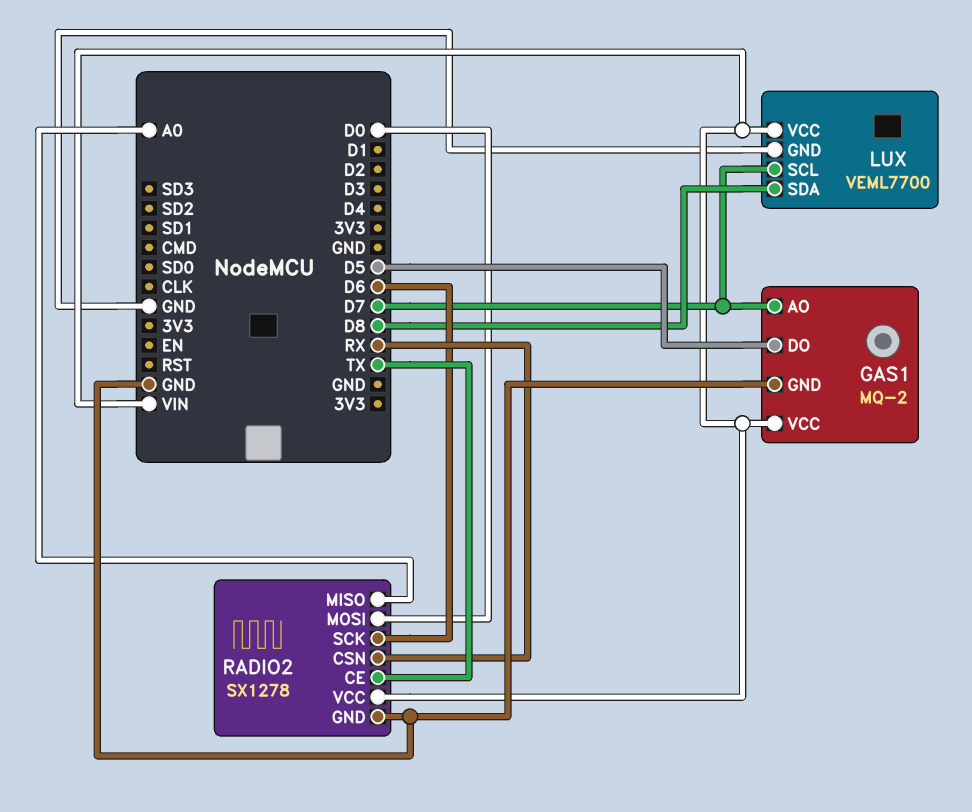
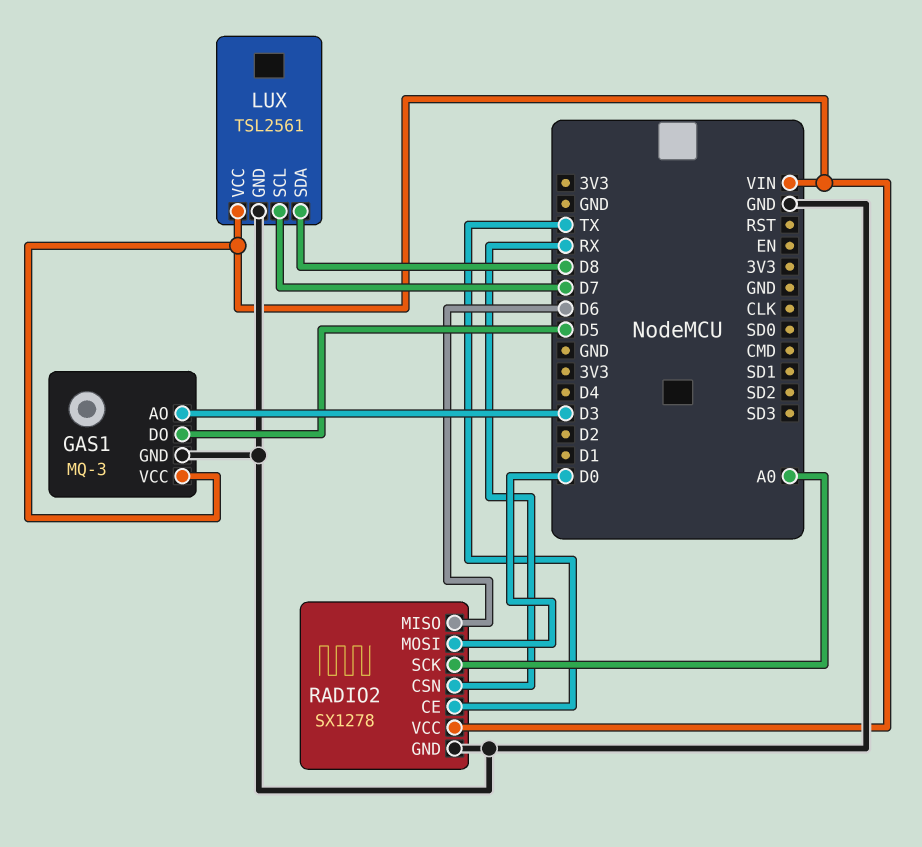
GAS1: MQ-2 -> MQ-3
GAS1 pin AO: D7 -> D3
LUX: VEML7700 -> TSL2561
RADIO2 pin MISO: A0 -> D6
RADIO2 pin SCK: D6 -> A0

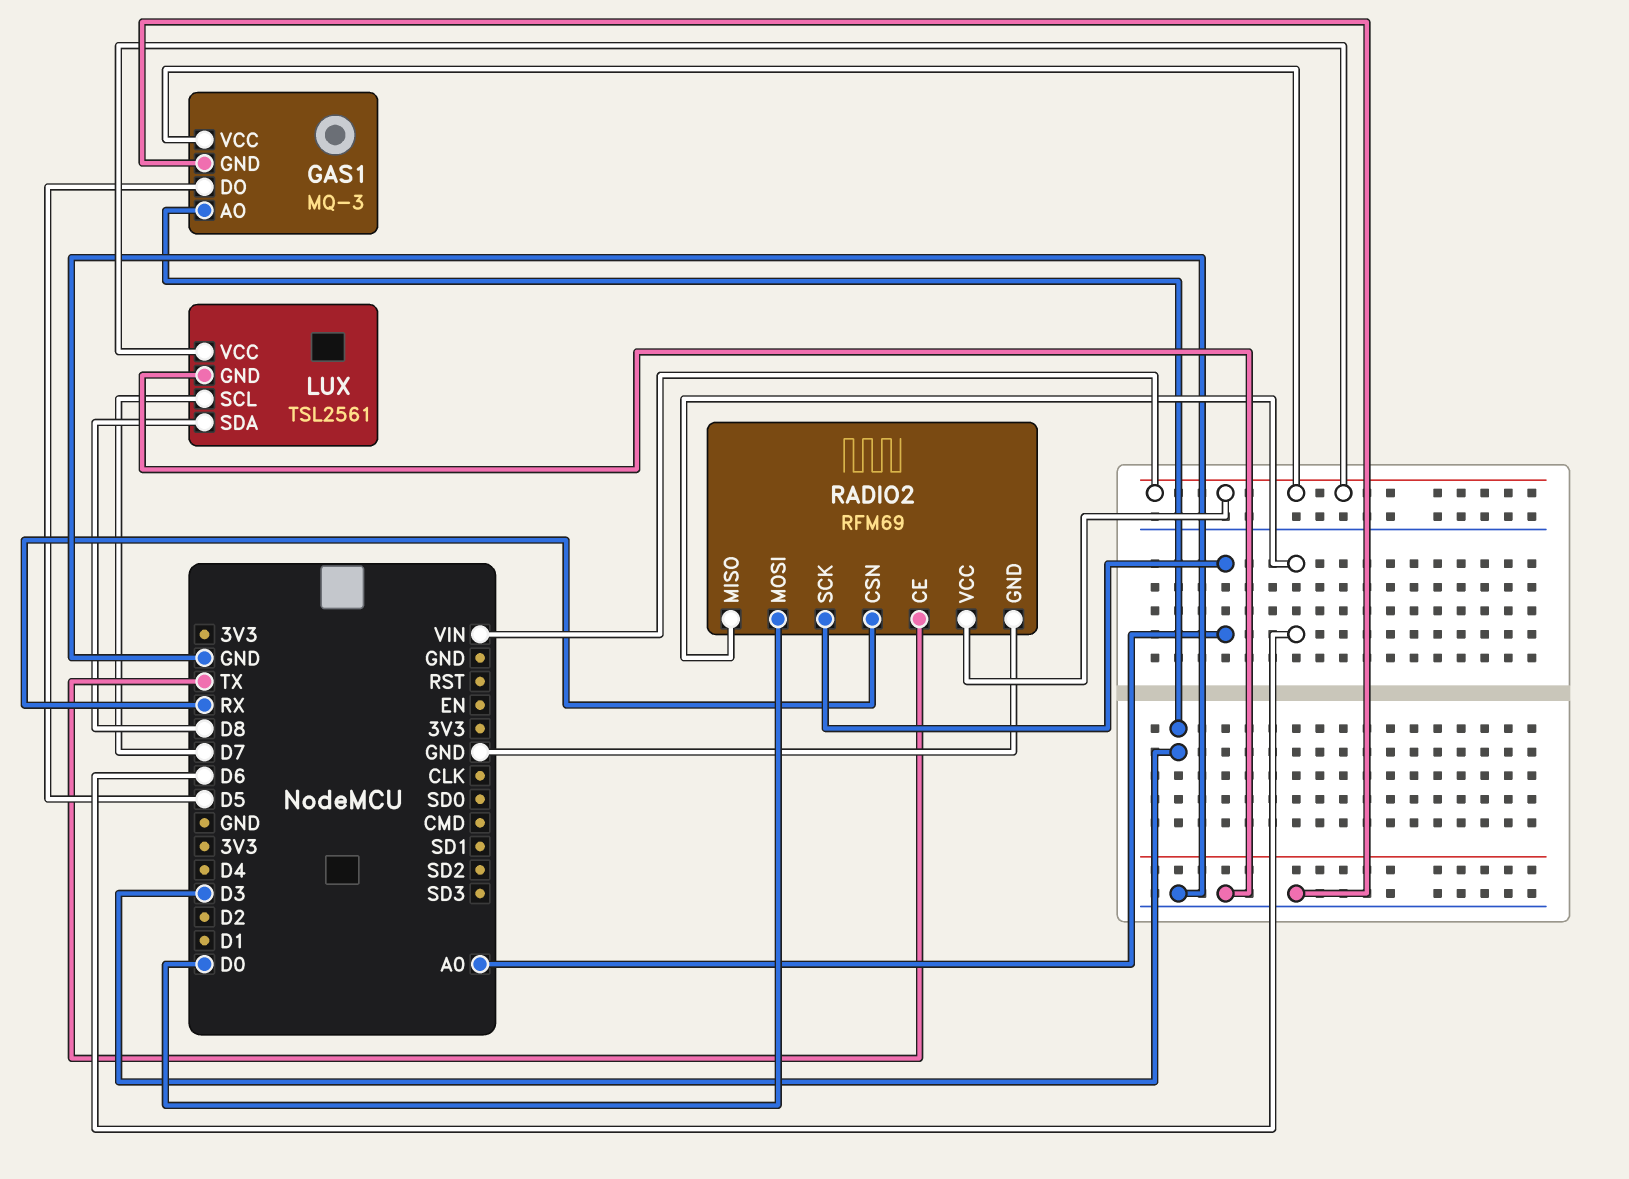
RADIO2: SX1278 -> RFM69

